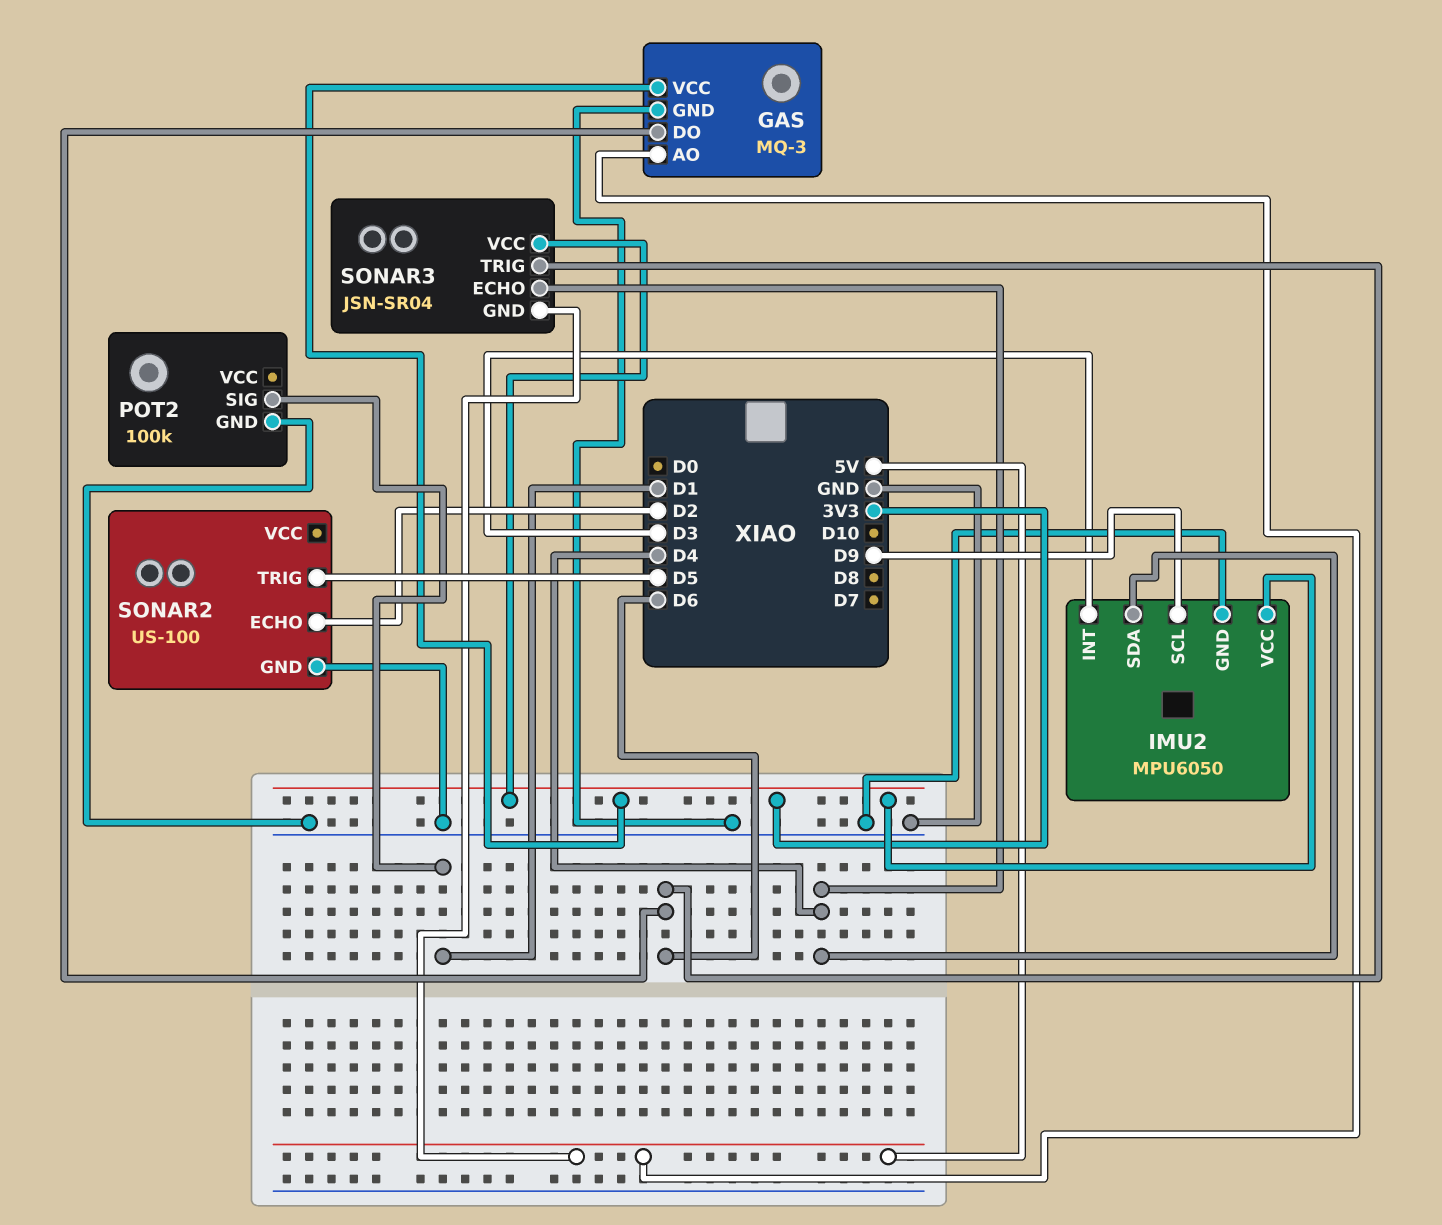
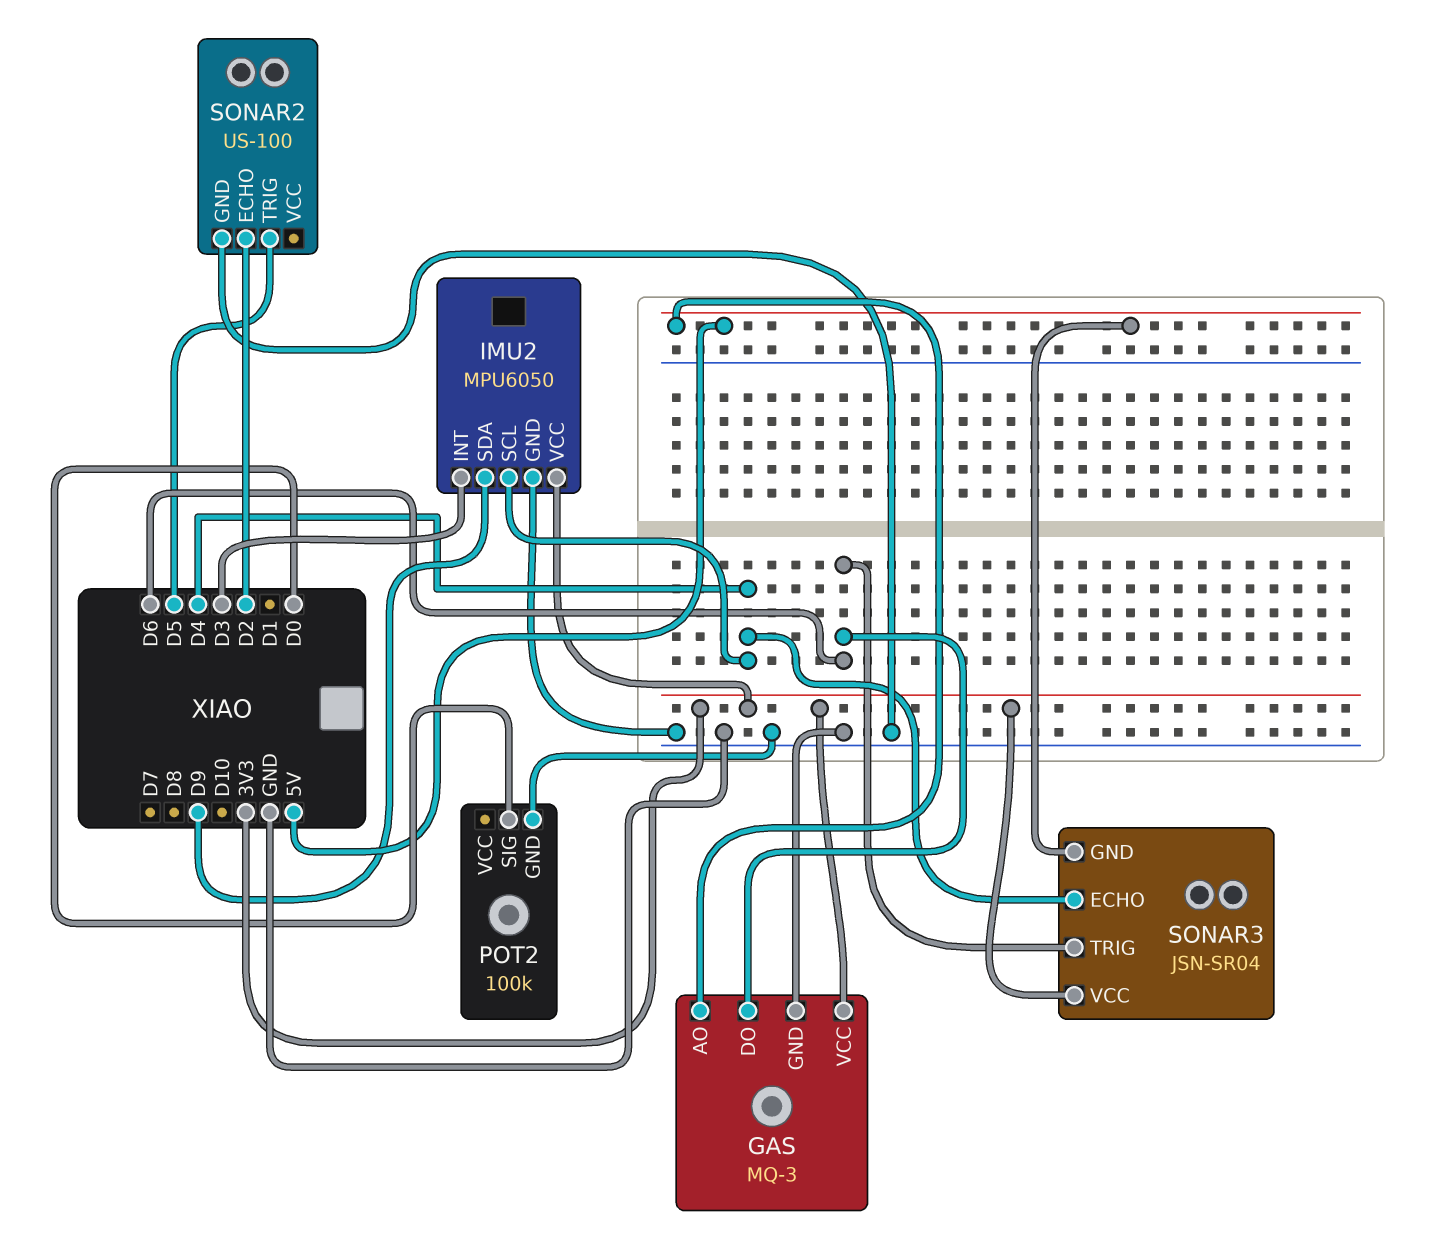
IMU2 pin SCL: D9 -> D4
IMU2 pin SDA: D4 -> D9
POT2 pin SIG: D1 -> D0

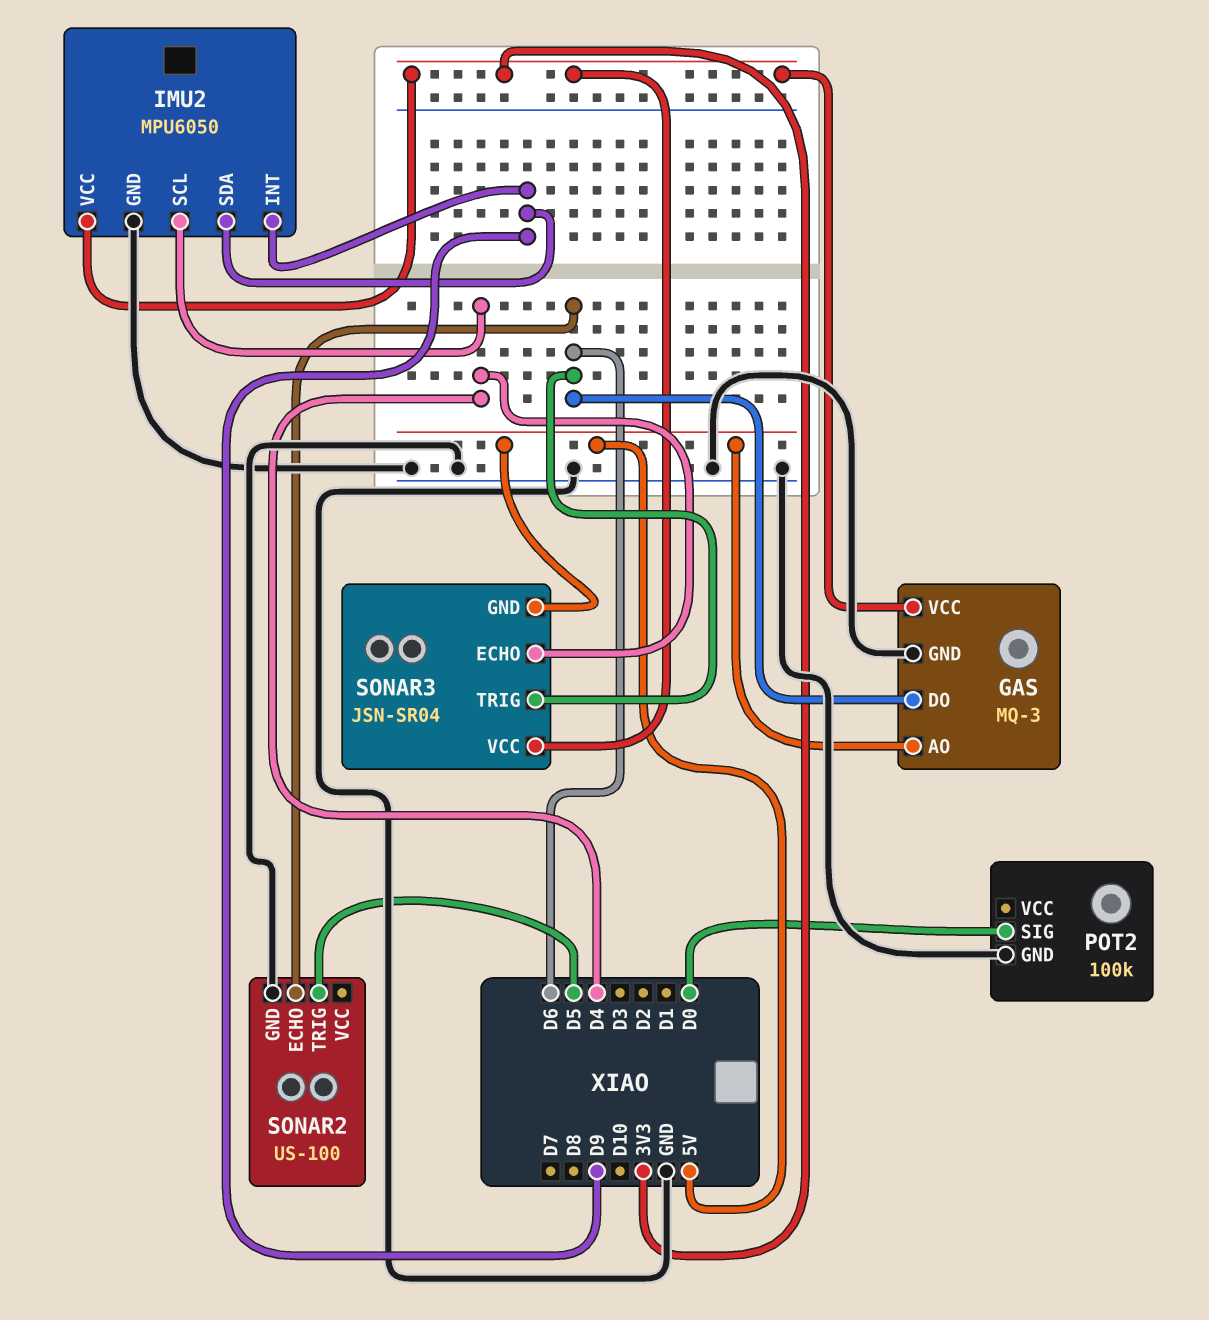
IMU2 pin INT: D3 -> D9
SONAR2 pin ECHO: D2 -> D6

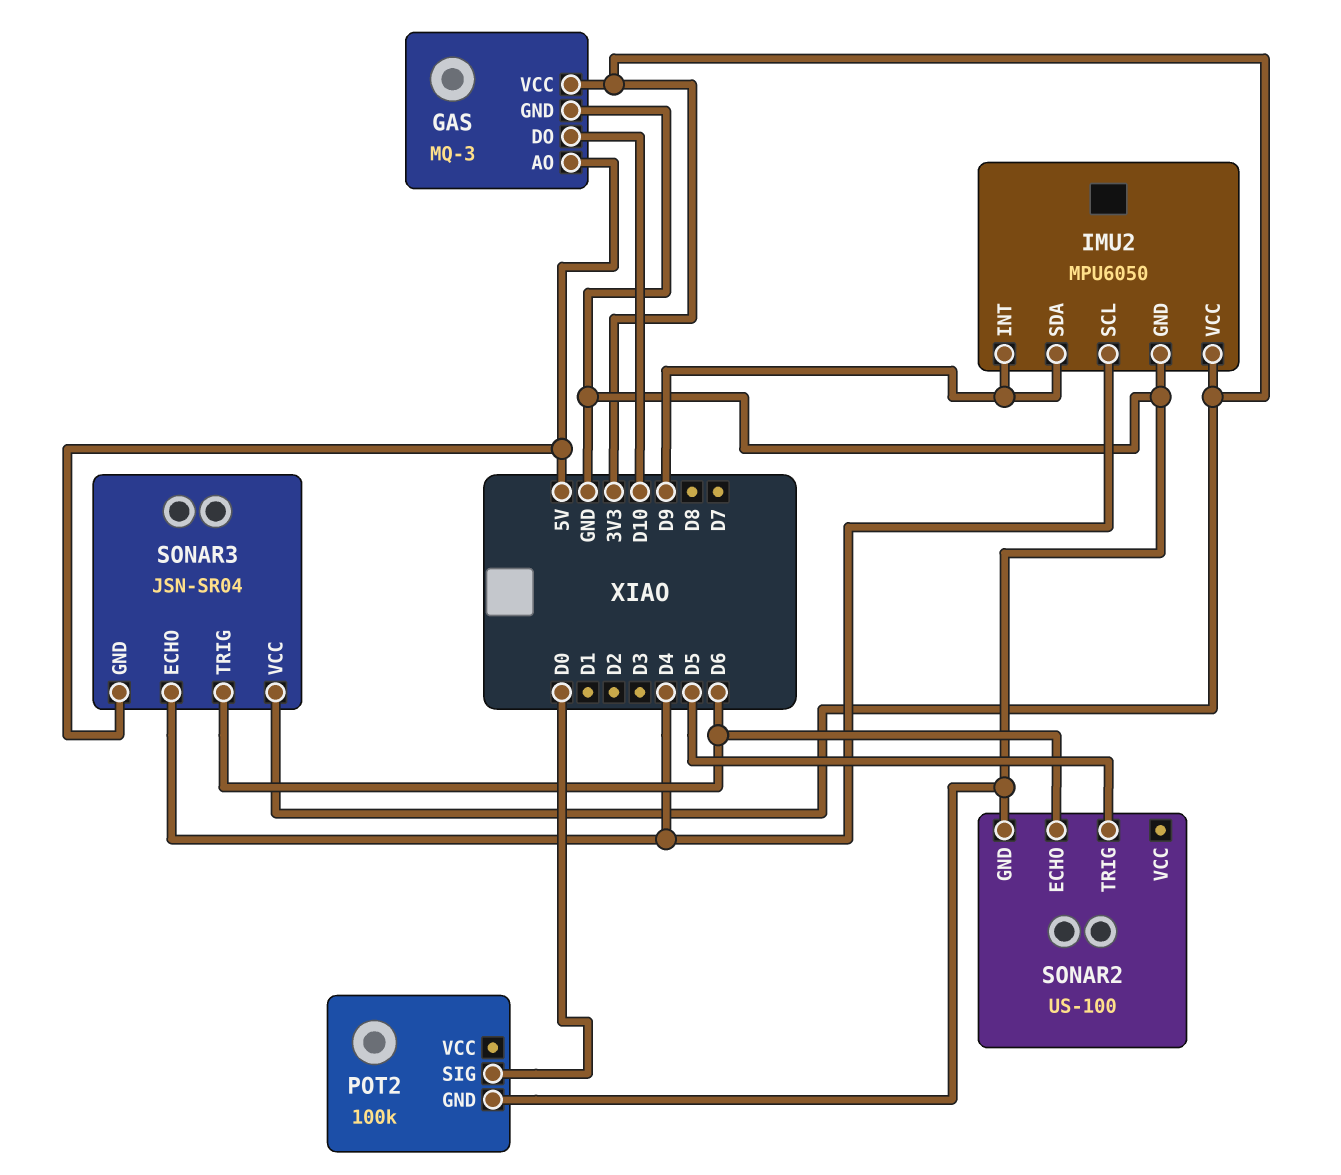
GAS pin DO: D6 -> D10

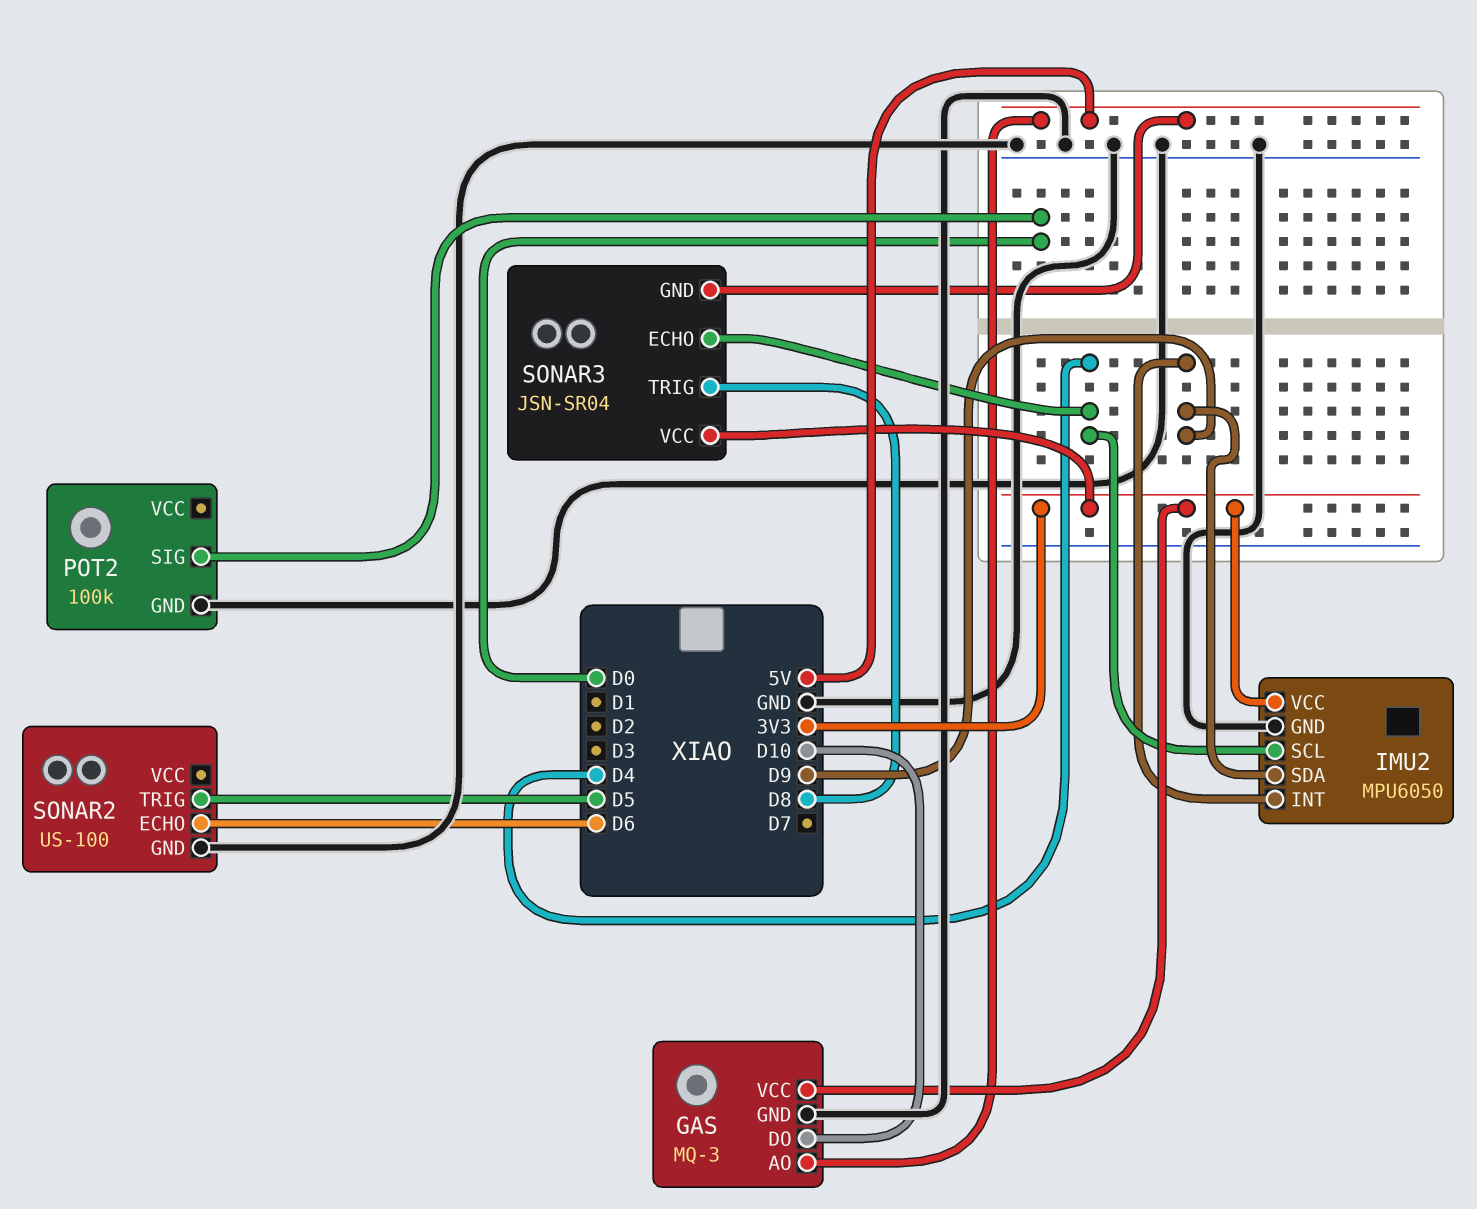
SONAR3 pin TRIG: D6 -> D8

